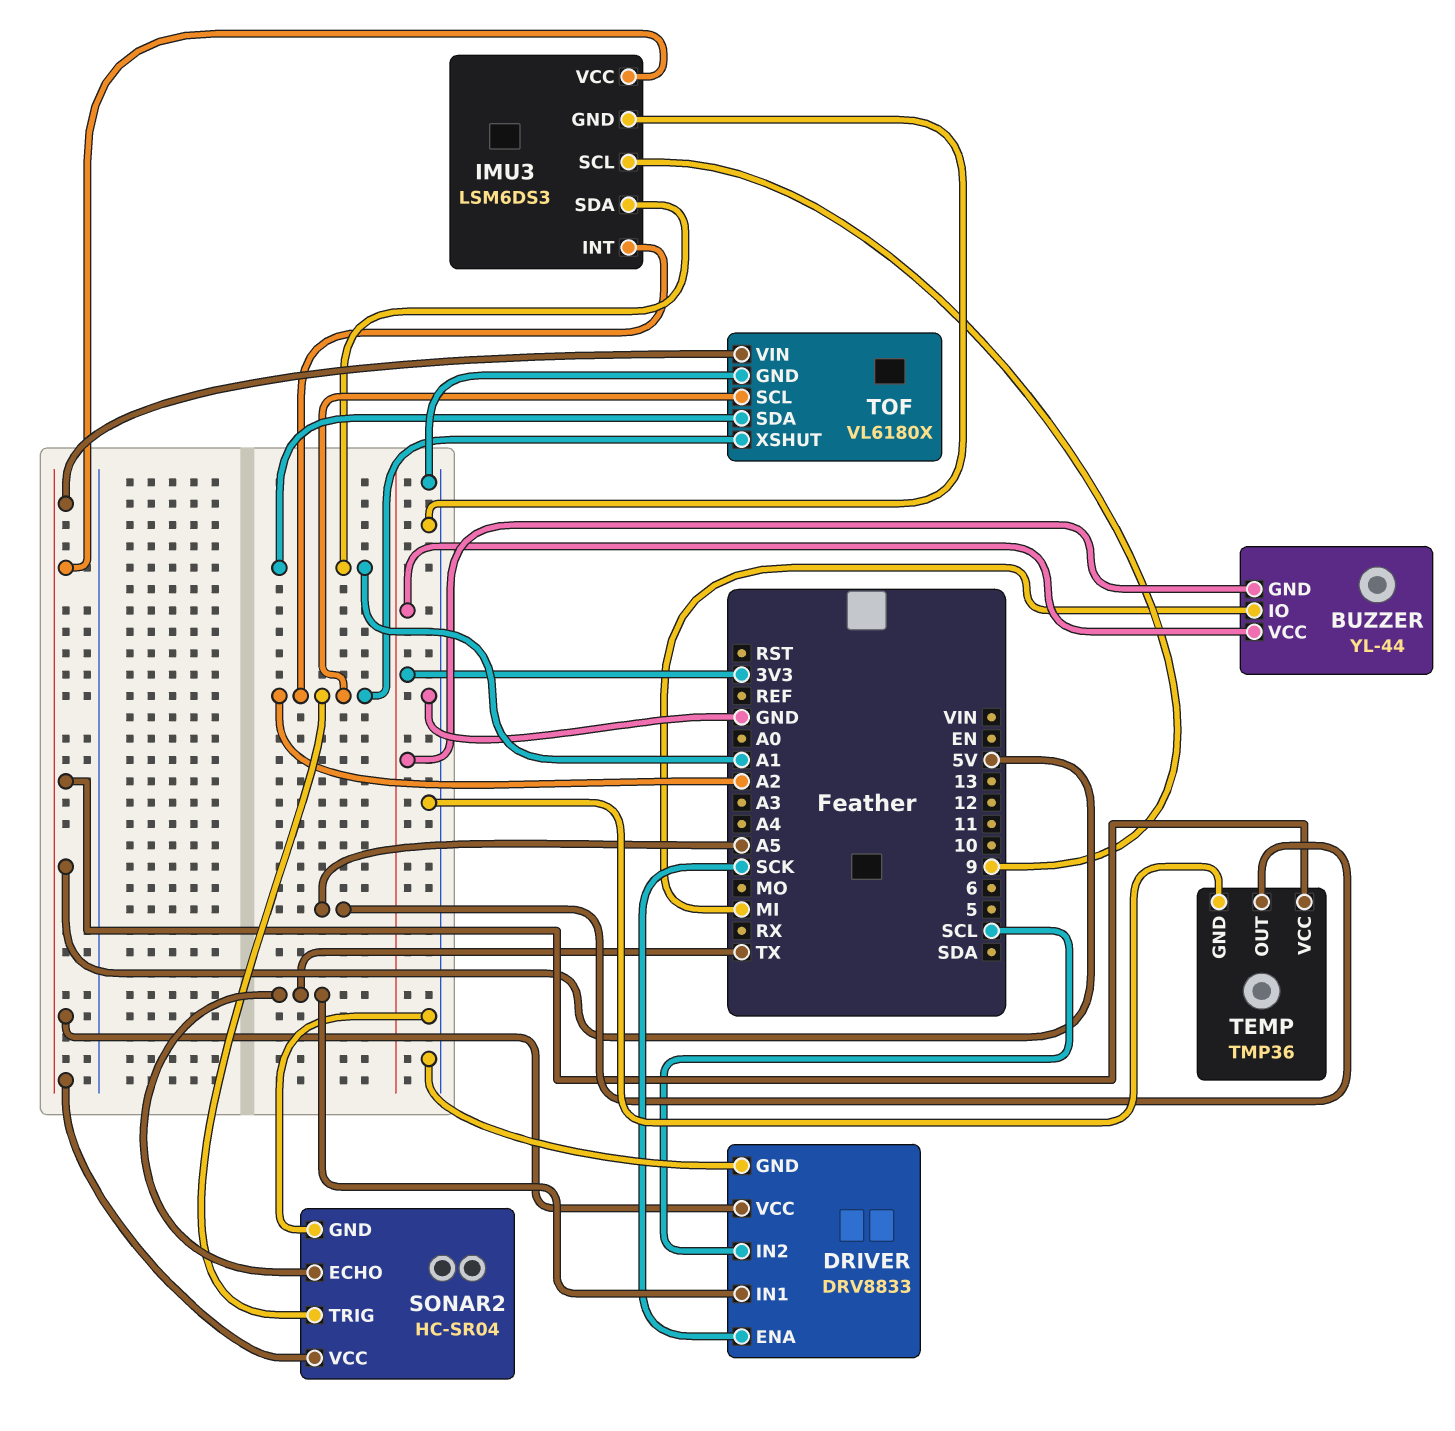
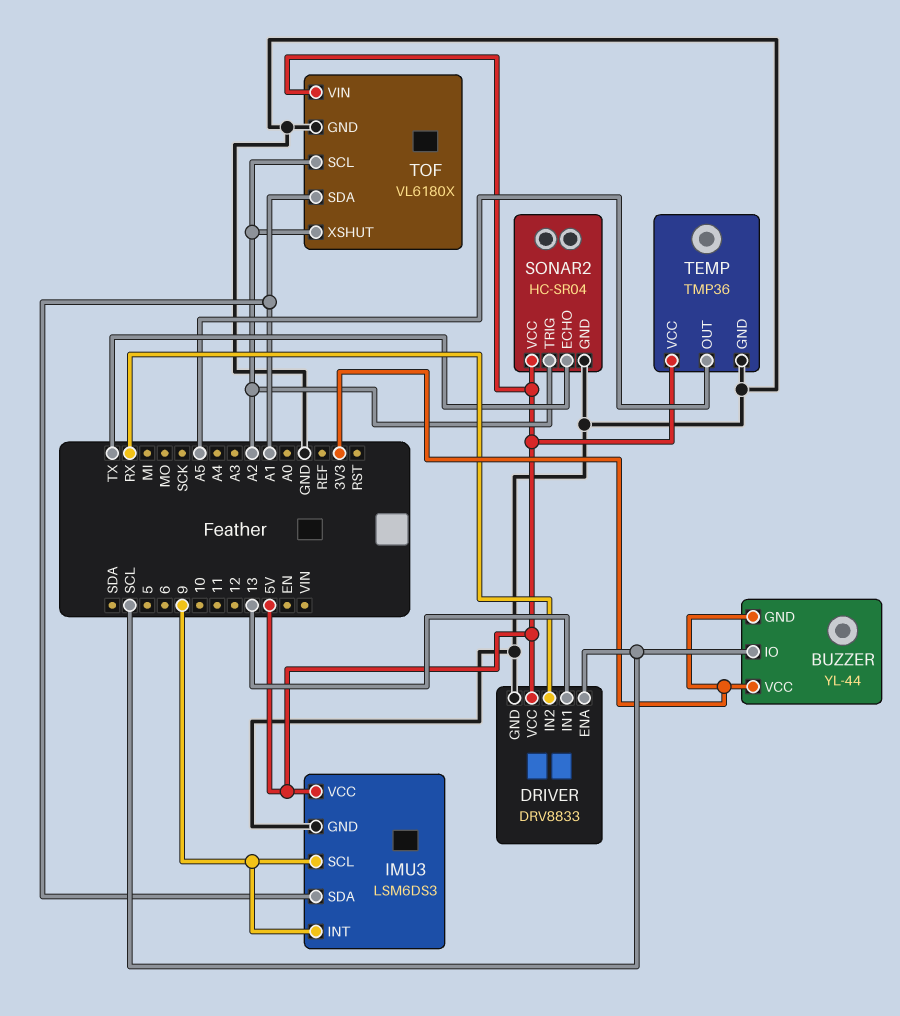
BUZZER pin IO: MI -> SCL
DRIVER pin ENA: SCK -> SCL
DRIVER pin IN1: TX -> 13
DRIVER pin IN2: SCL -> RX
IMU3 pin INT: A2 -> 9

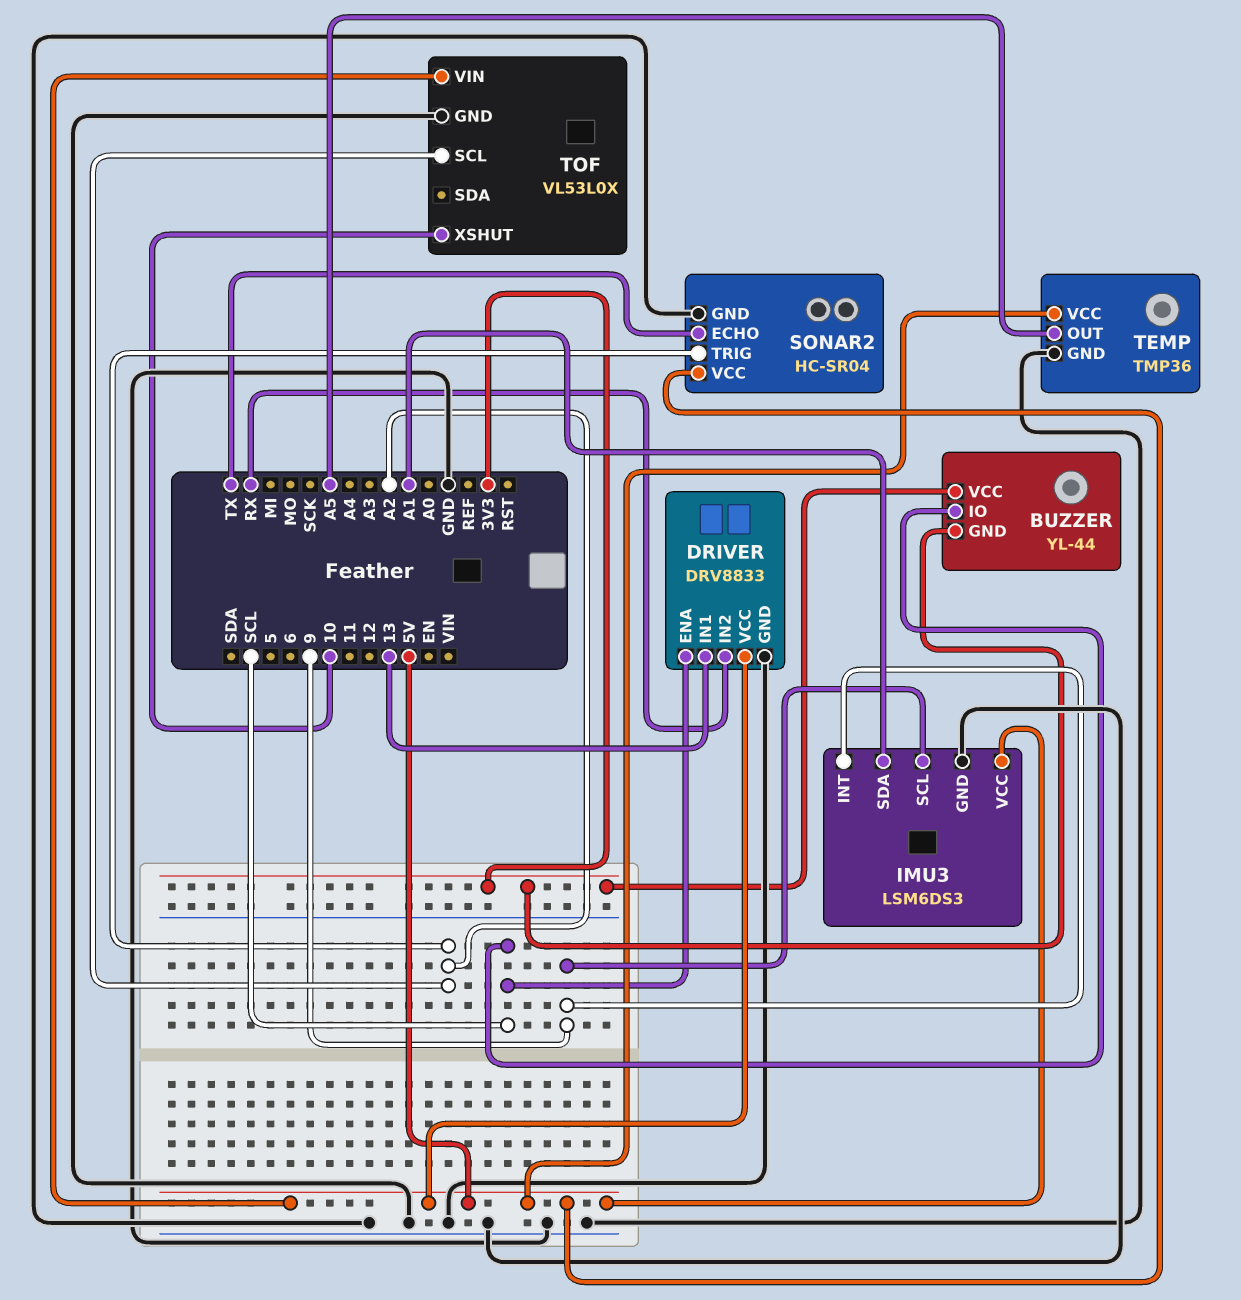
TOF: VL6180X -> VL53L0X
TOF pin SDA: A1 -> none
TOF pin XSHUT: A2 -> 10

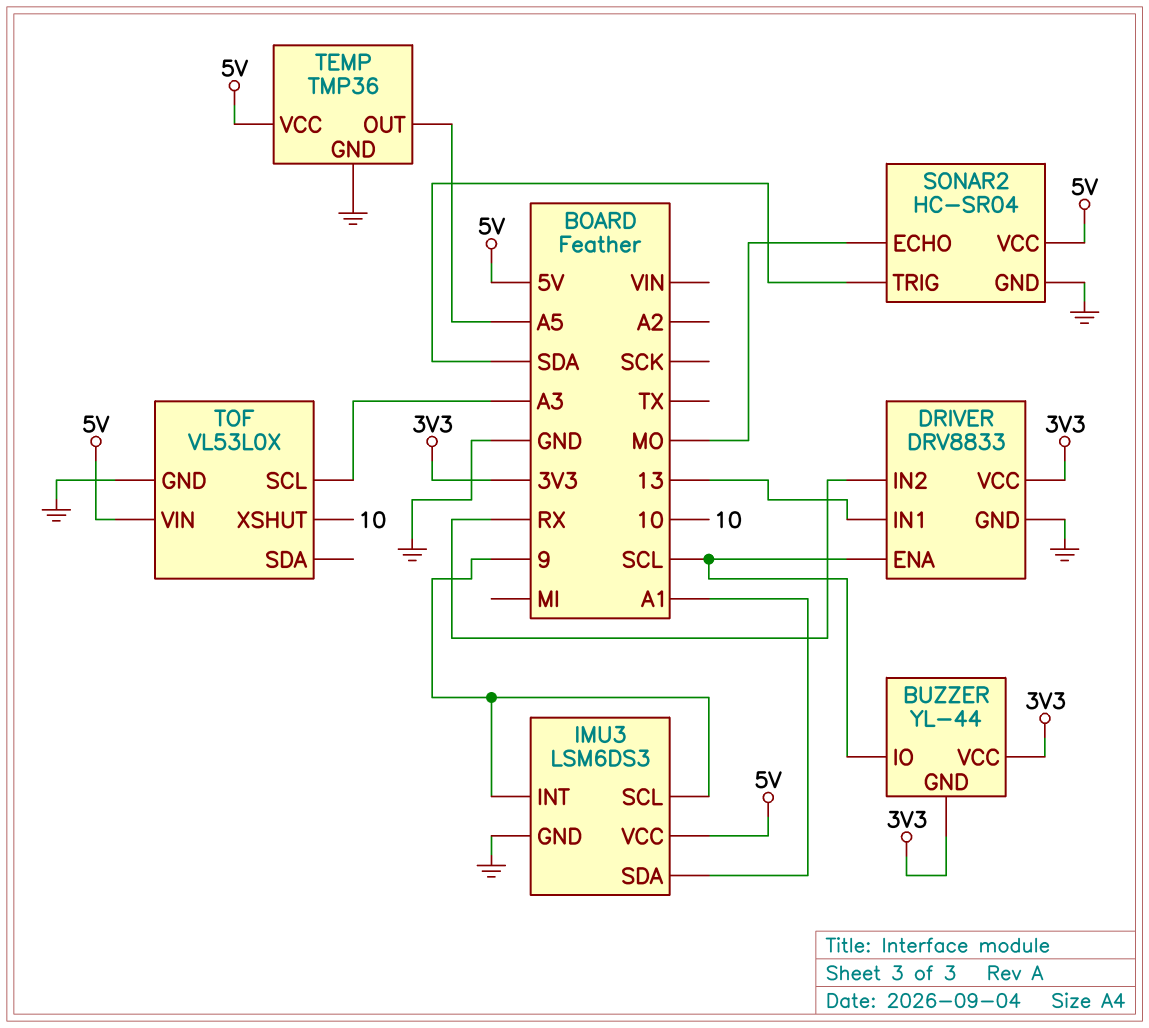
DRIVER pin VCC: 5V -> 3V3
SONAR2 pin ECHO: TX -> MO
SONAR2 pin TRIG: A2 -> SDA
TOF pin SCL: A2 -> A3

